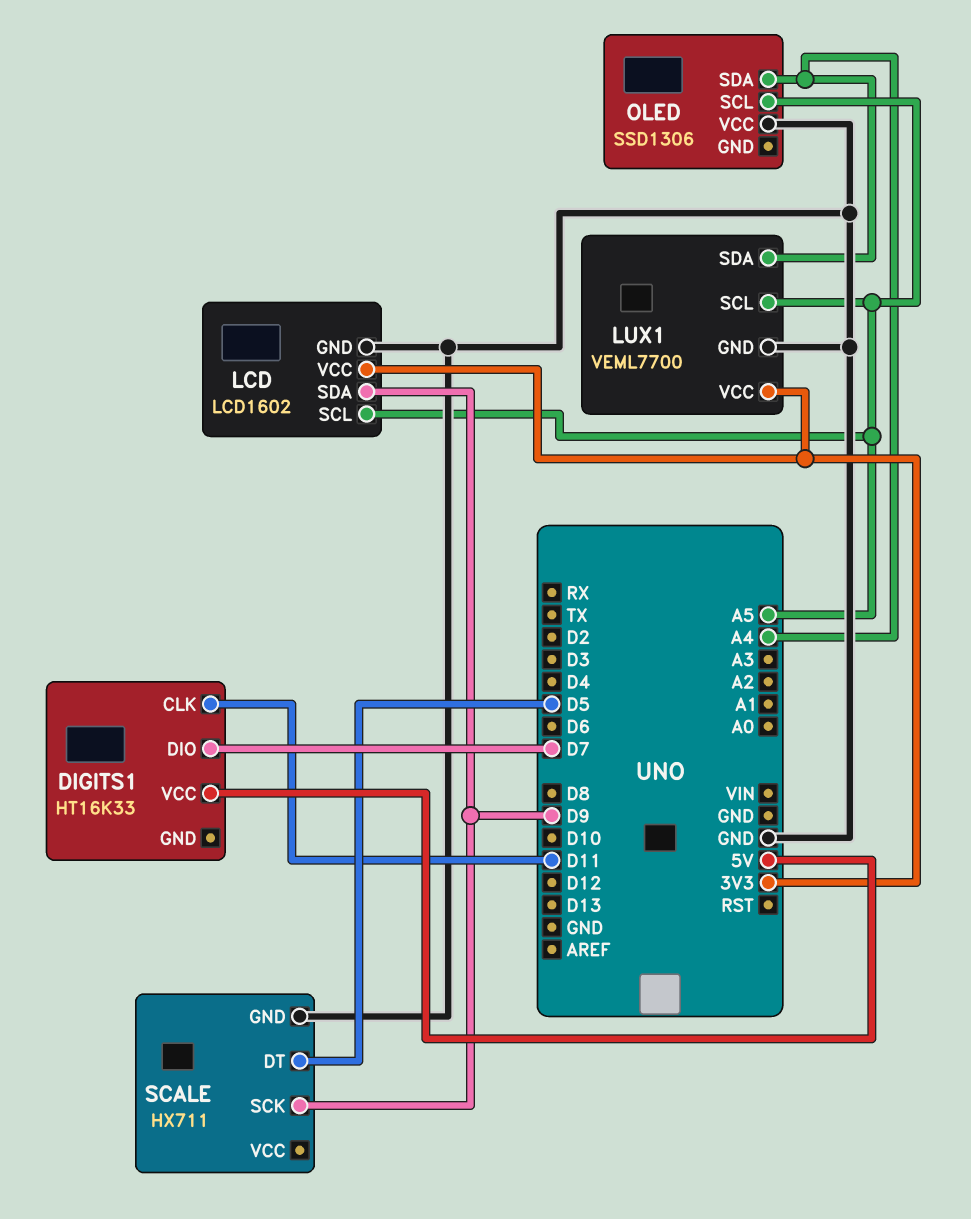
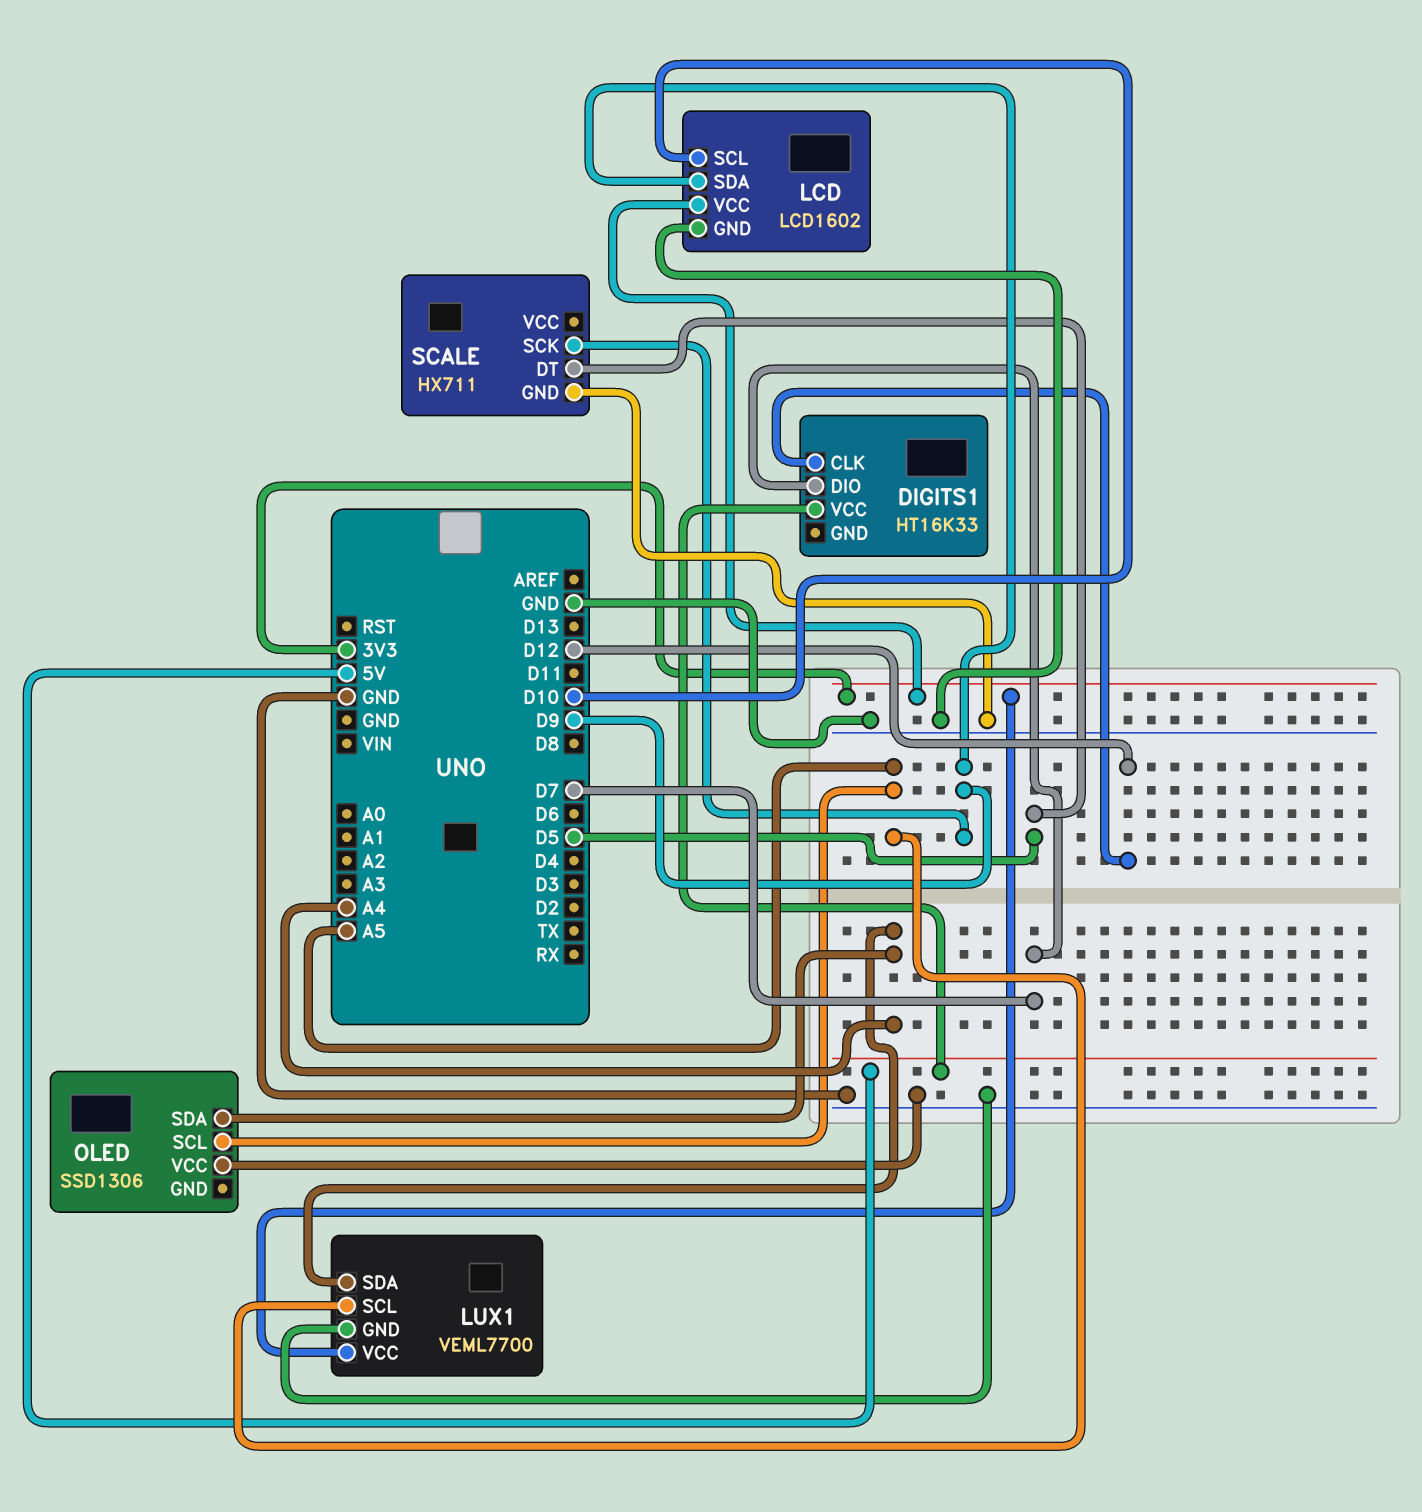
DIGITS1 pin CLK: D11 -> D12
LCD pin SCL: A5 -> D10

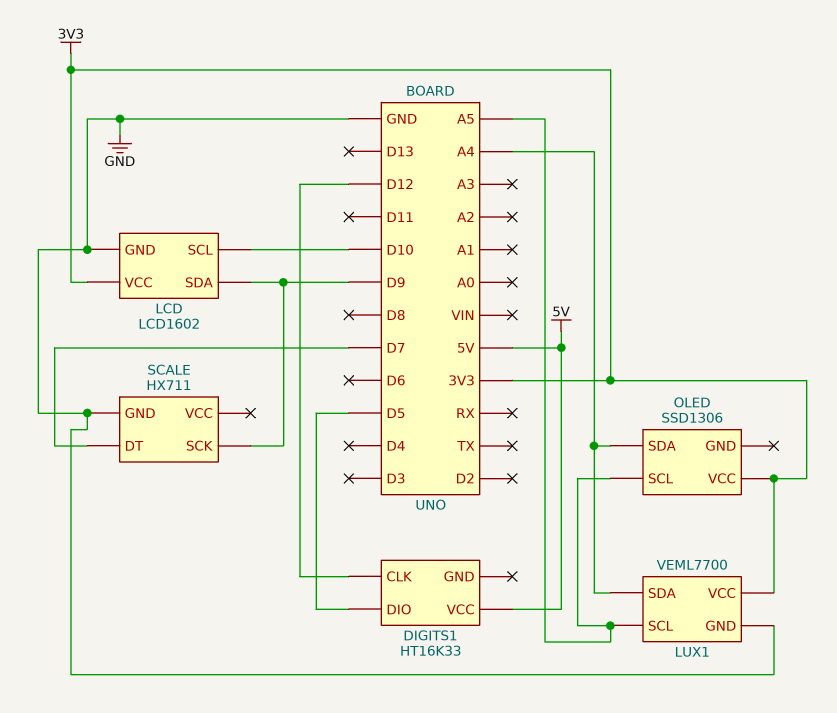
DIGITS1 pin DIO: D7 -> D5
OLED pin VCC: GND -> 3V3
SCALE pin DT: D5 -> D7

